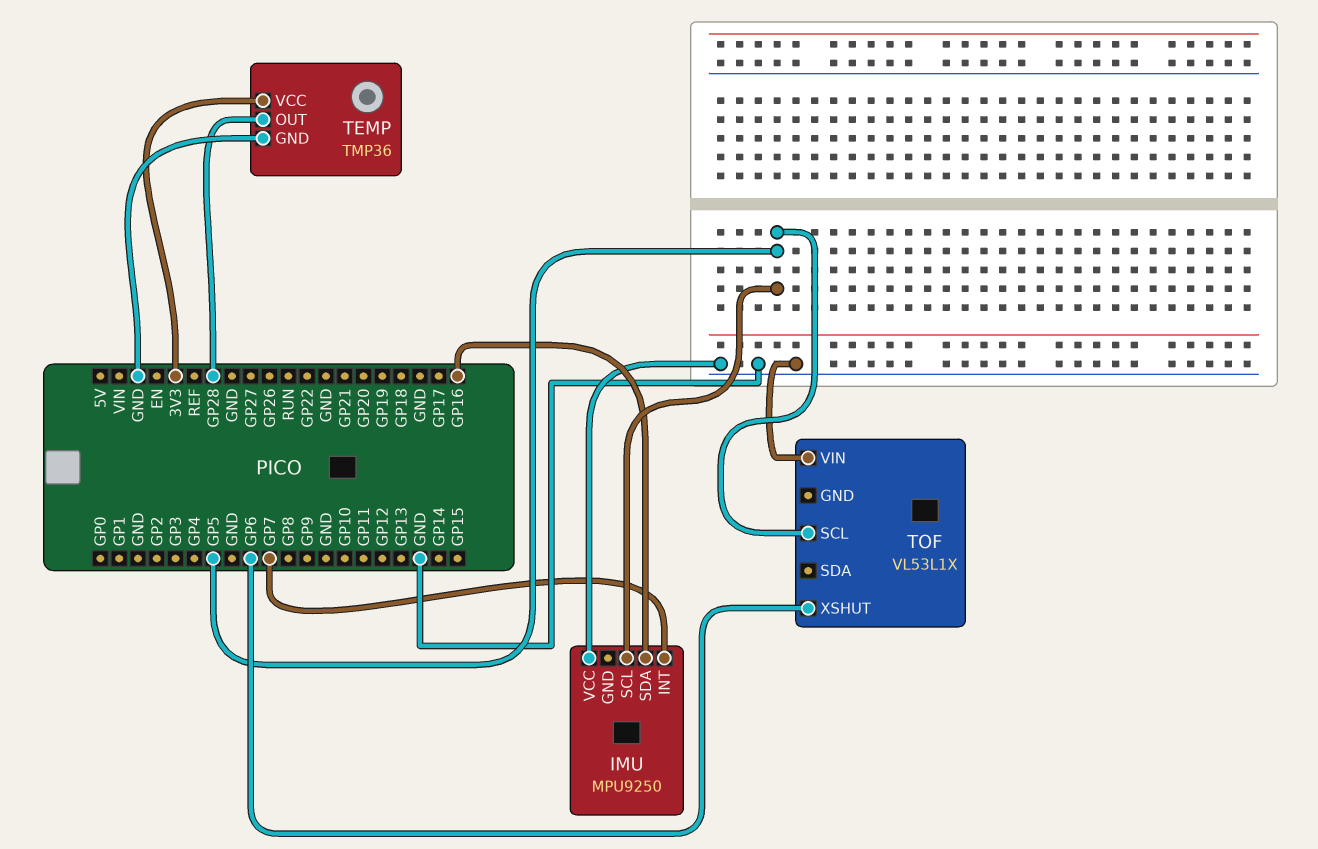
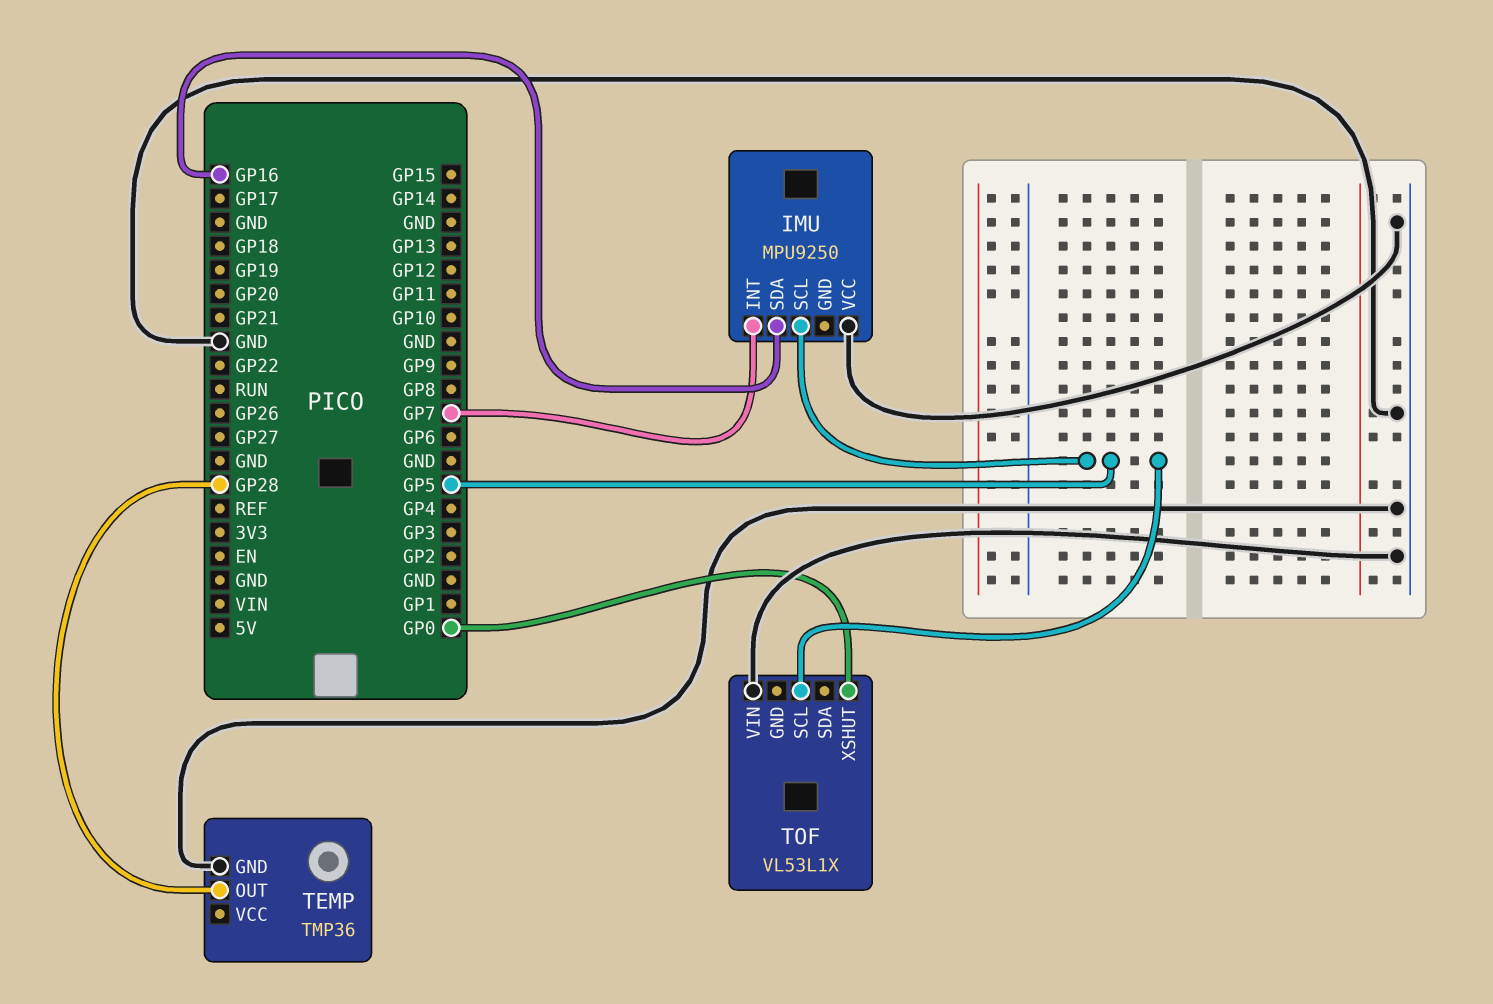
TEMP pin VCC: 3V3 -> none
TOF pin XSHUT: GP6 -> GP0

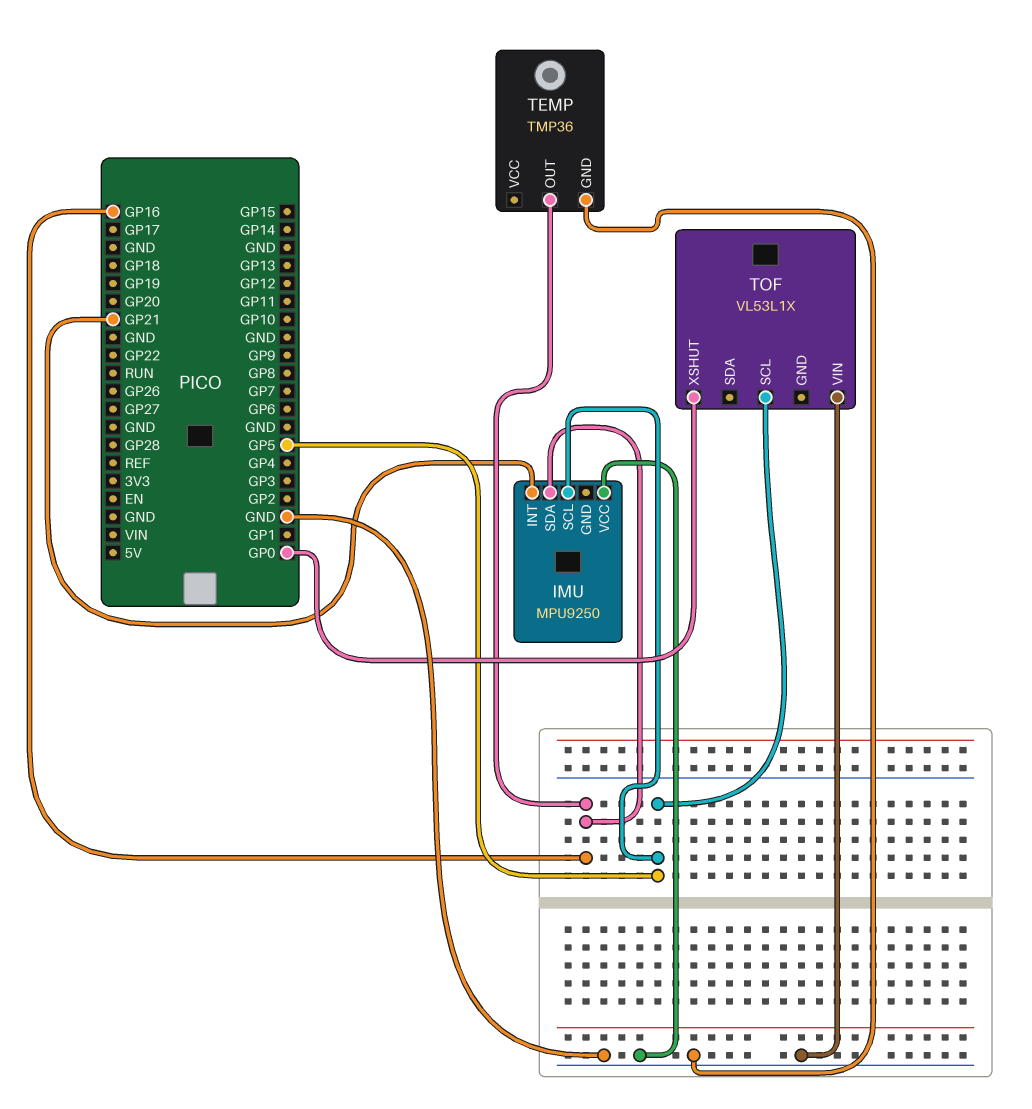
IMU pin INT: GP7 -> GP21
TEMP pin OUT: GP28 -> GP16

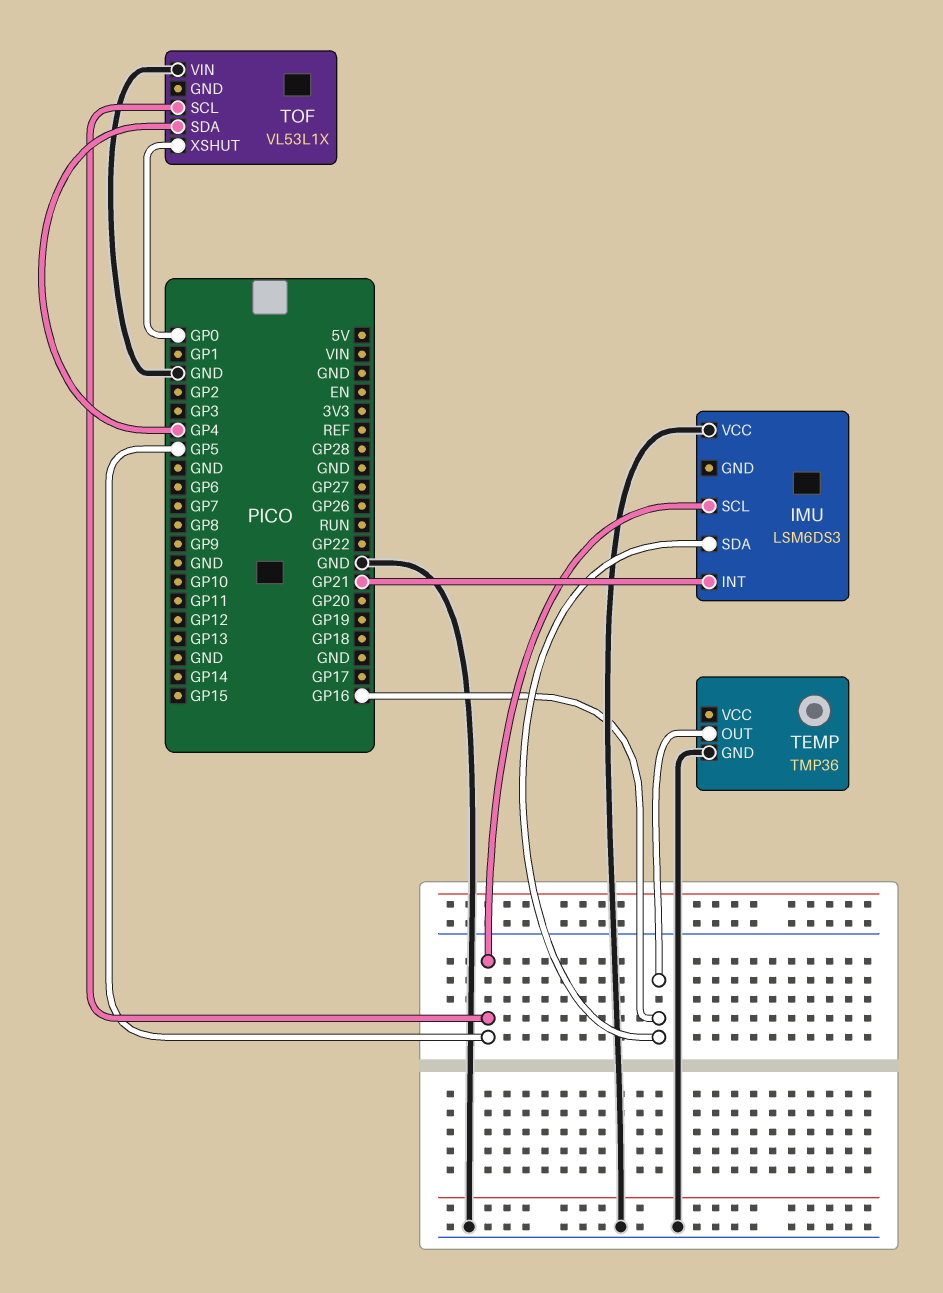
IMU: MPU9250 -> LSM6DS3
TOF pin SDA: none -> GP4

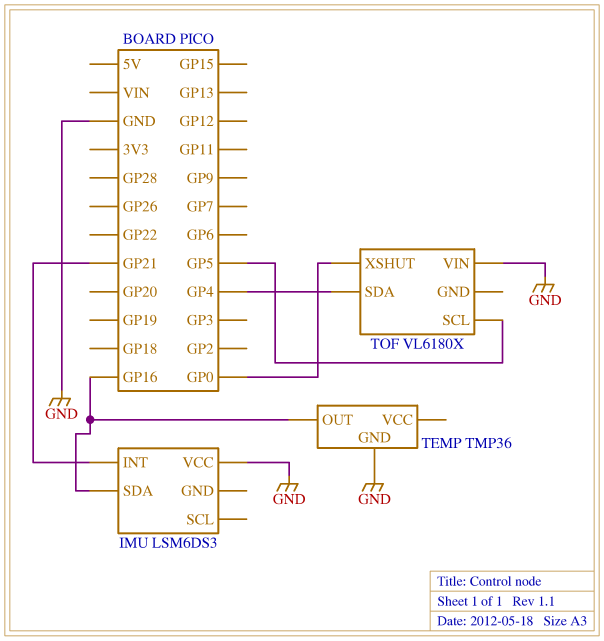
IMU pin SCL: GP5 -> none
TOF: VL53L1X -> VL6180X

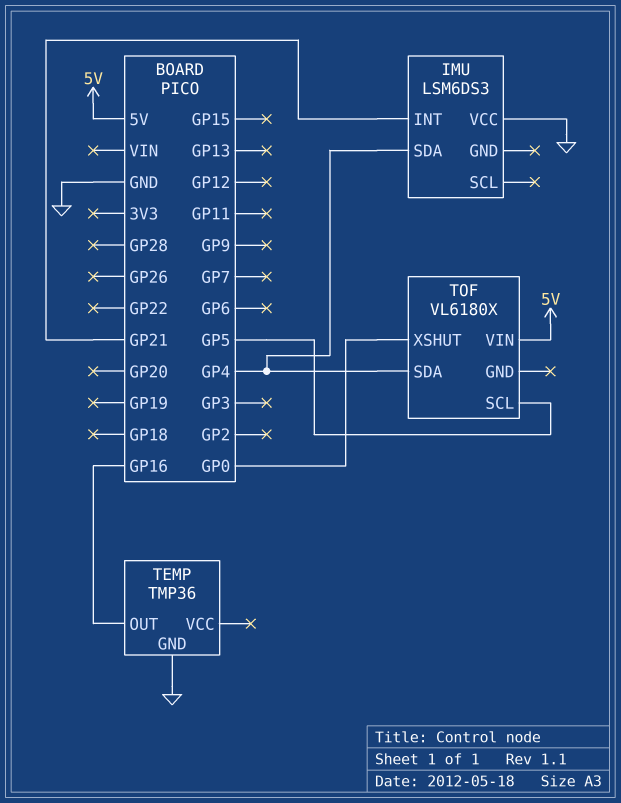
IMU pin SDA: GP16 -> GP4
TOF pin VIN: GND -> 5V

